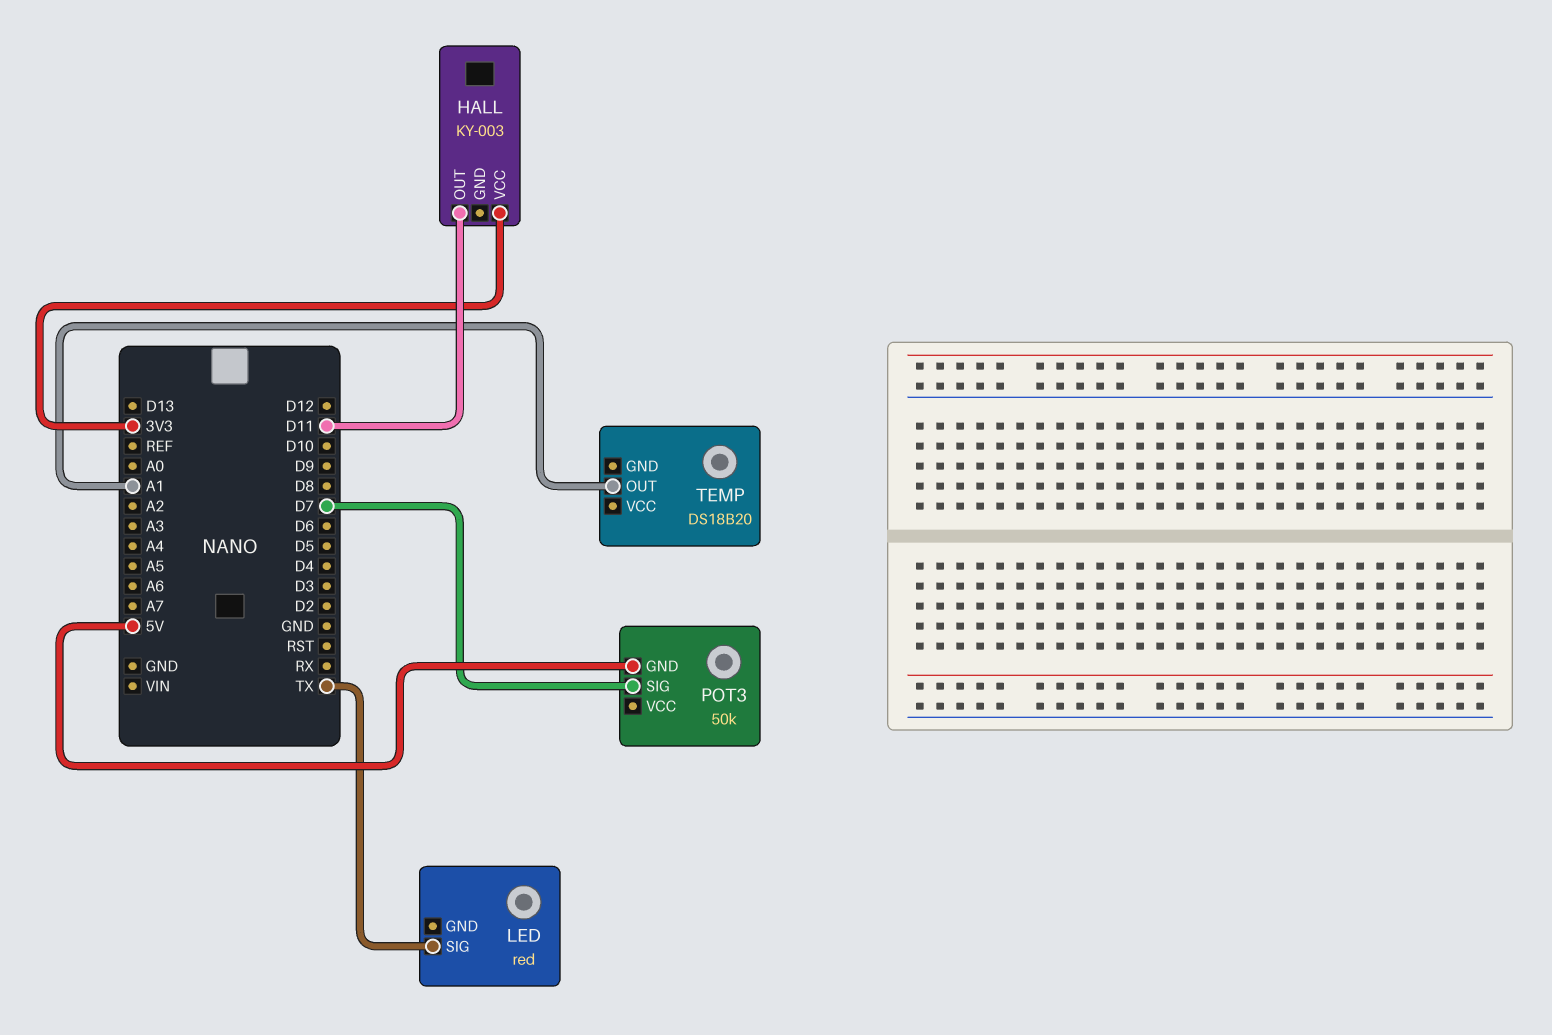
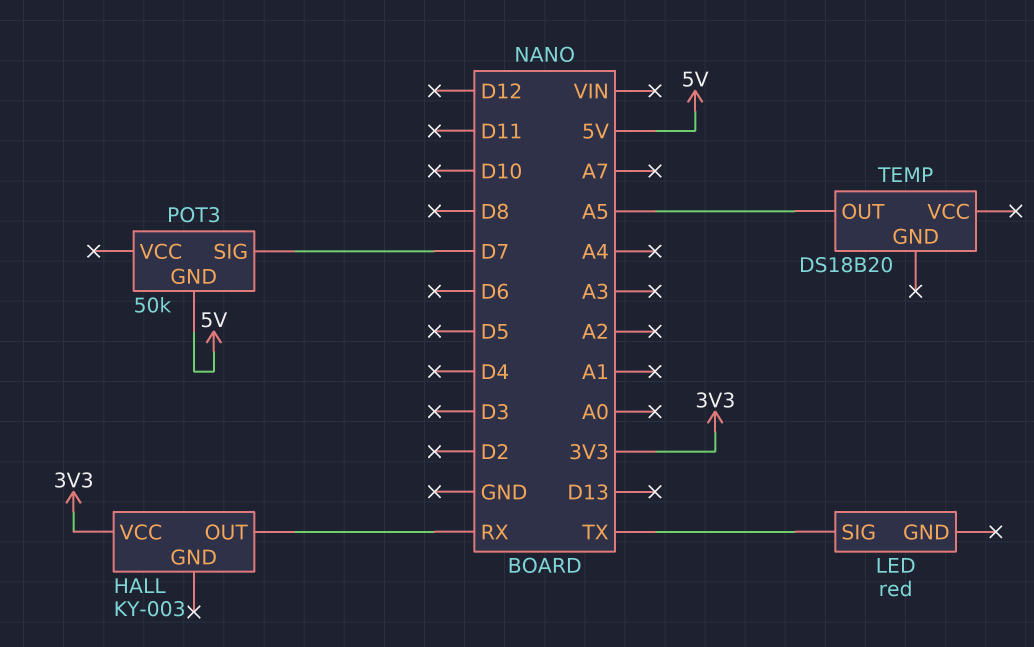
HALL pin OUT: D11 -> RX
TEMP pin OUT: A1 -> A5

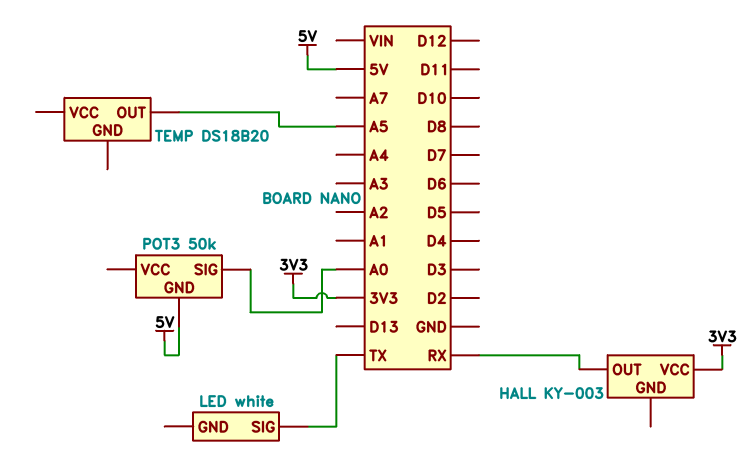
LED: red -> white
POT3 pin SIG: D7 -> A0

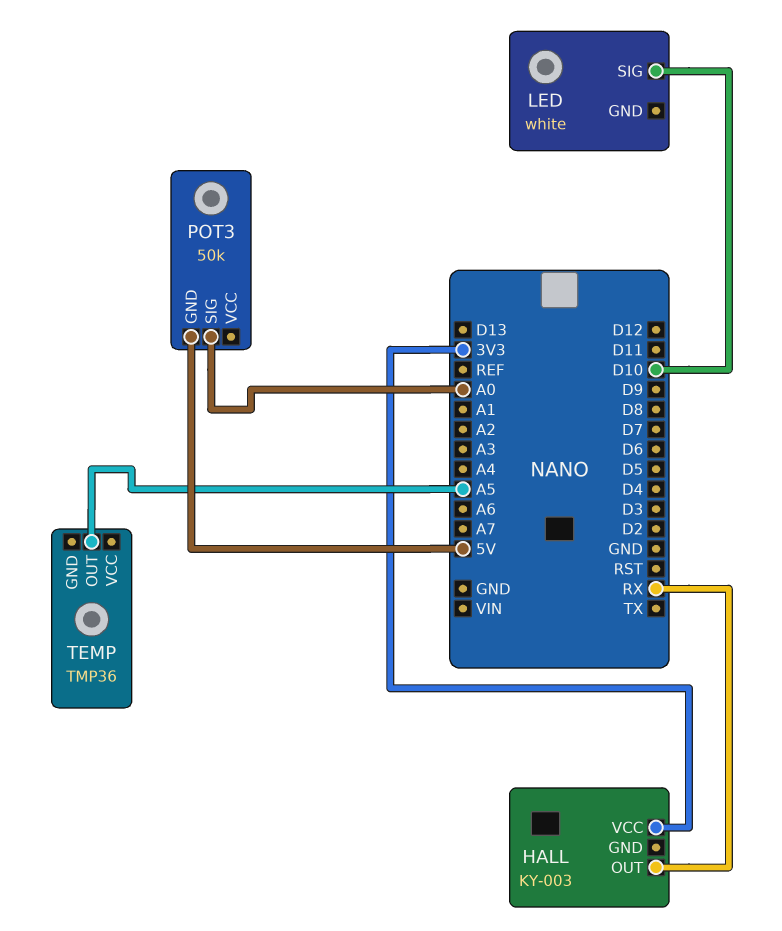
LED pin SIG: TX -> D10
TEMP: DS18B20 -> TMP36

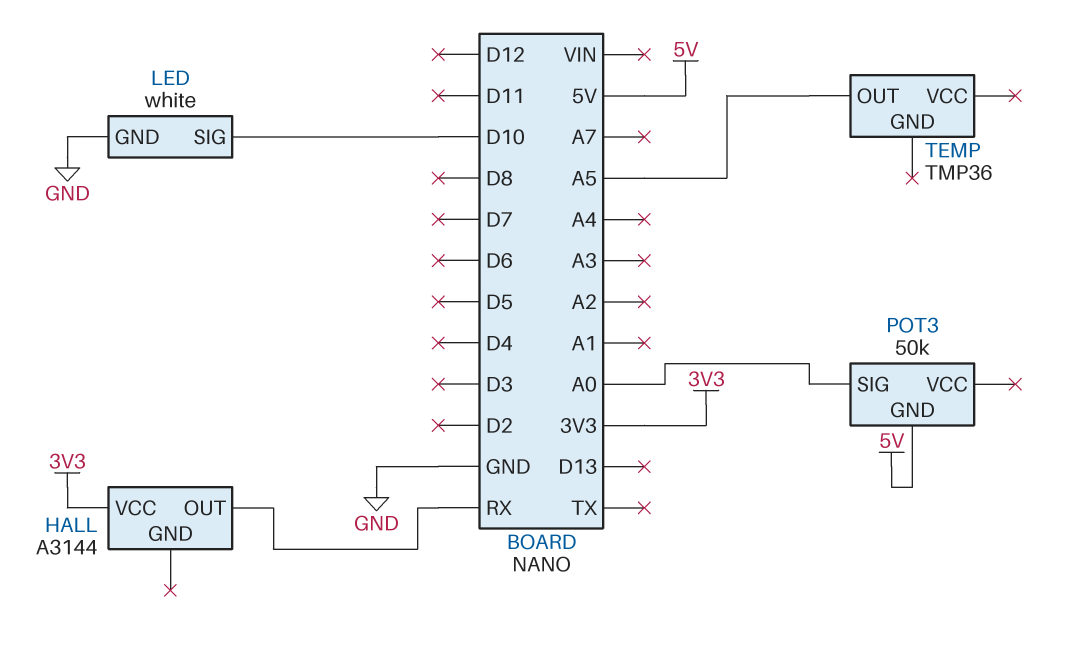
HALL: KY-003 -> A3144
LED pin GND: none -> GND

